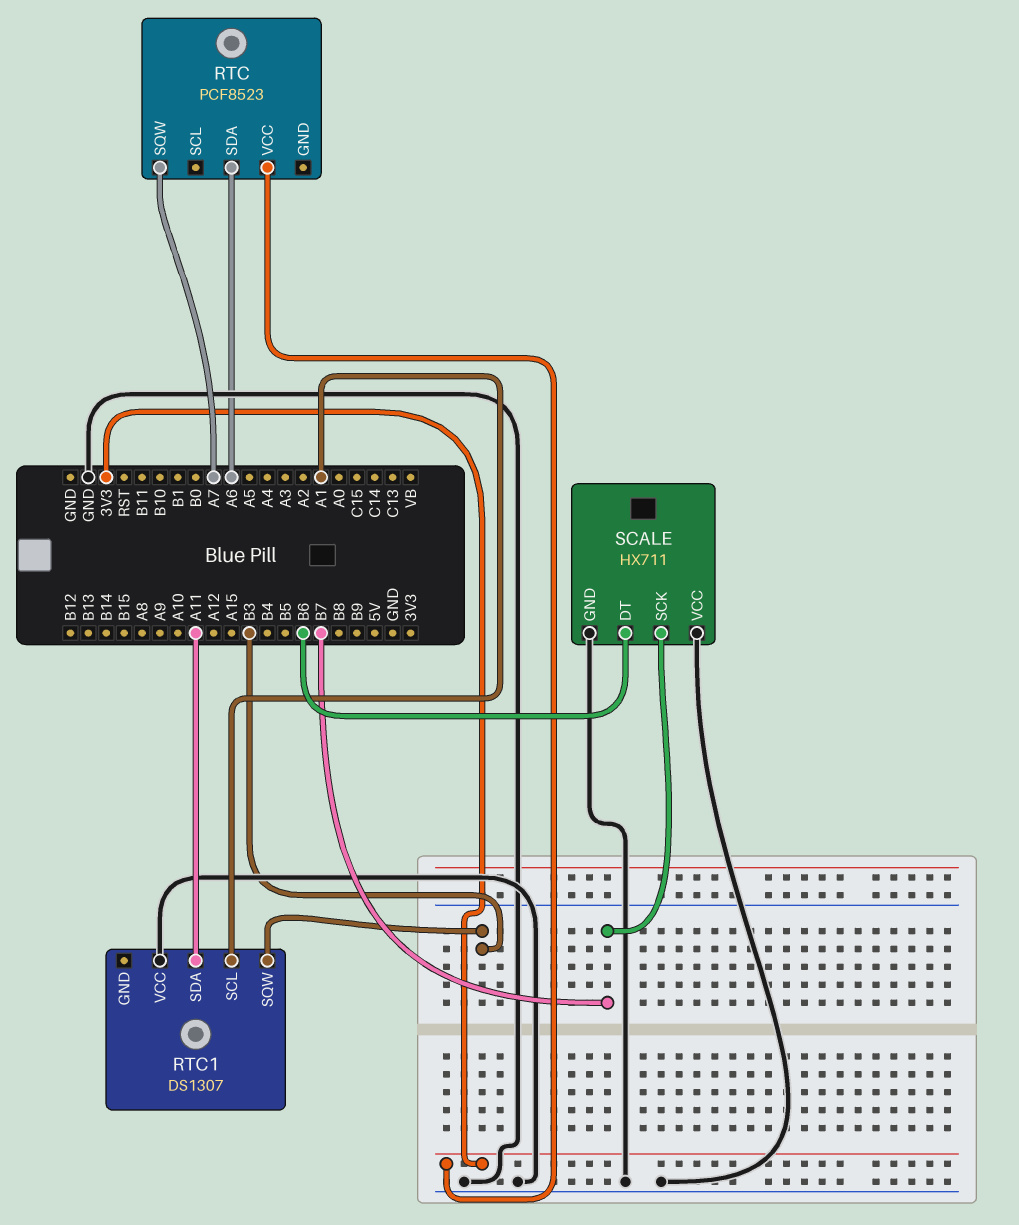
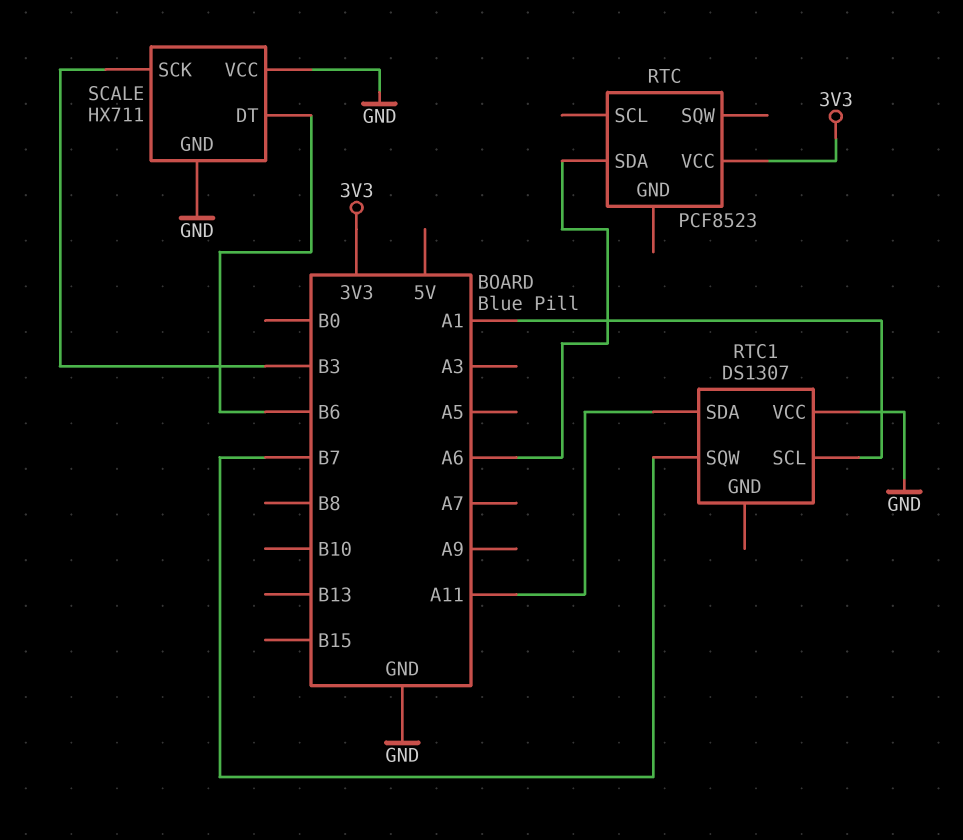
RTC pin SQW: A7 -> none
RTC1 pin SQW: B3 -> B7
SCALE pin SCK: B7 -> B3

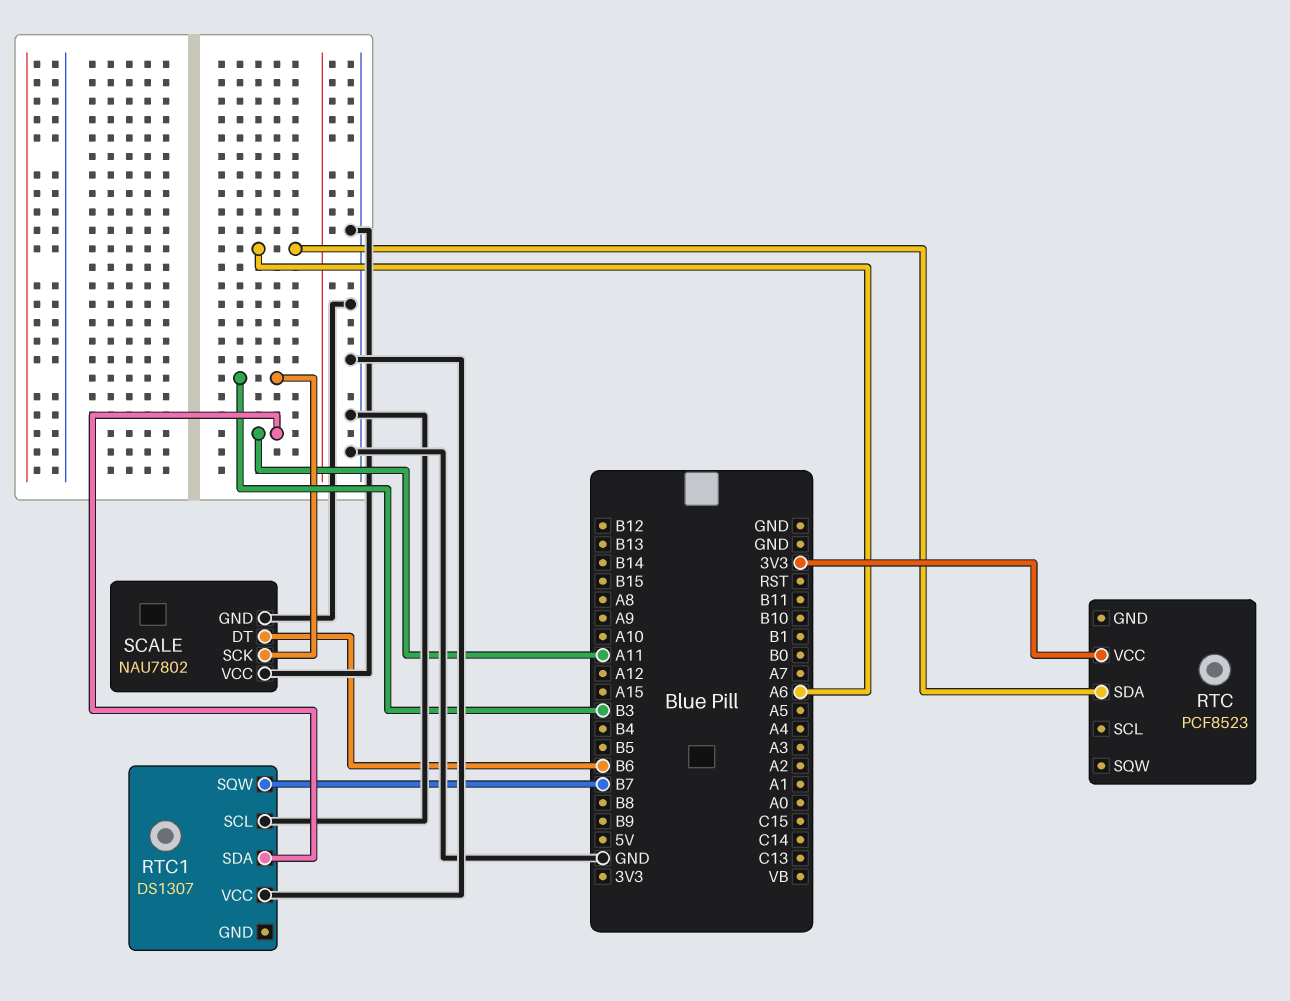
RTC1 pin SCL: A1 -> GND
SCALE: HX711 -> NAU7802

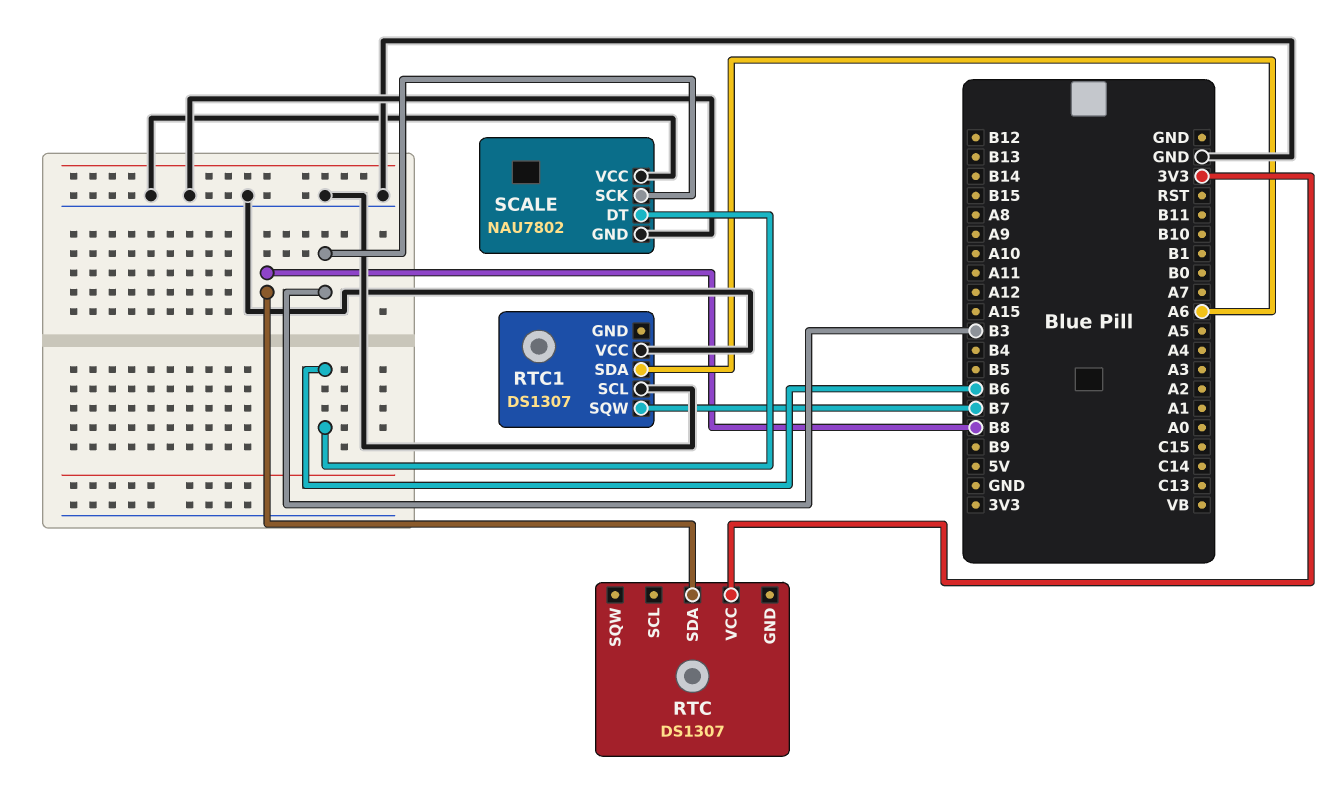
RTC: PCF8523 -> DS1307
RTC pin SDA: A6 -> B8
RTC1 pin SDA: A11 -> A6

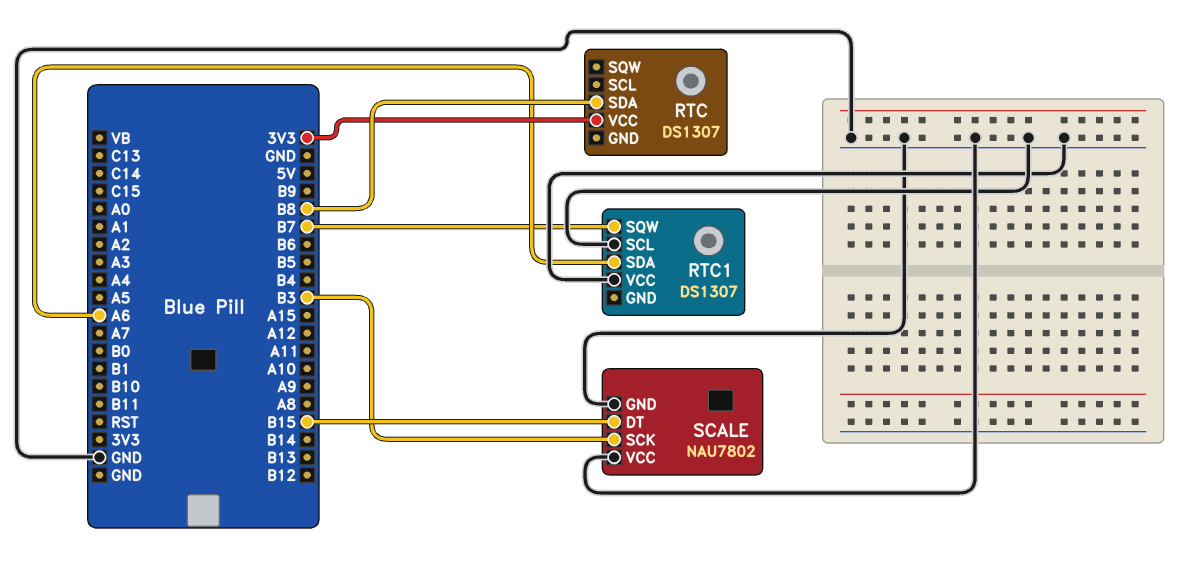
SCALE pin DT: B6 -> B15

